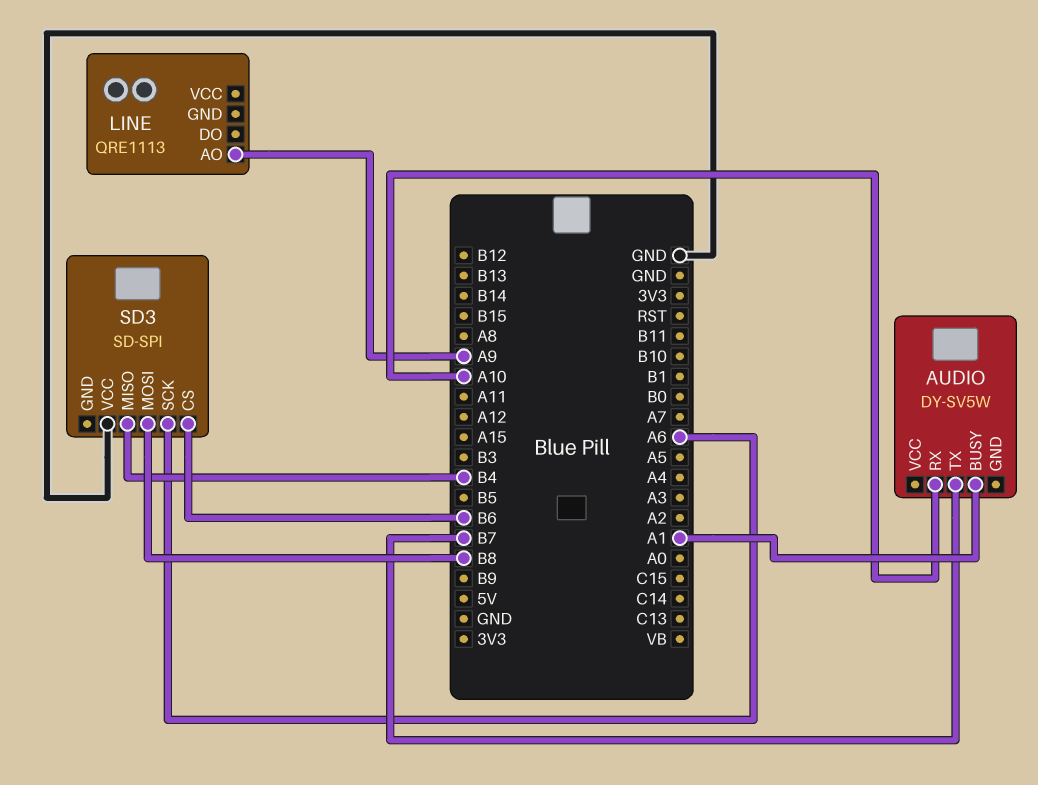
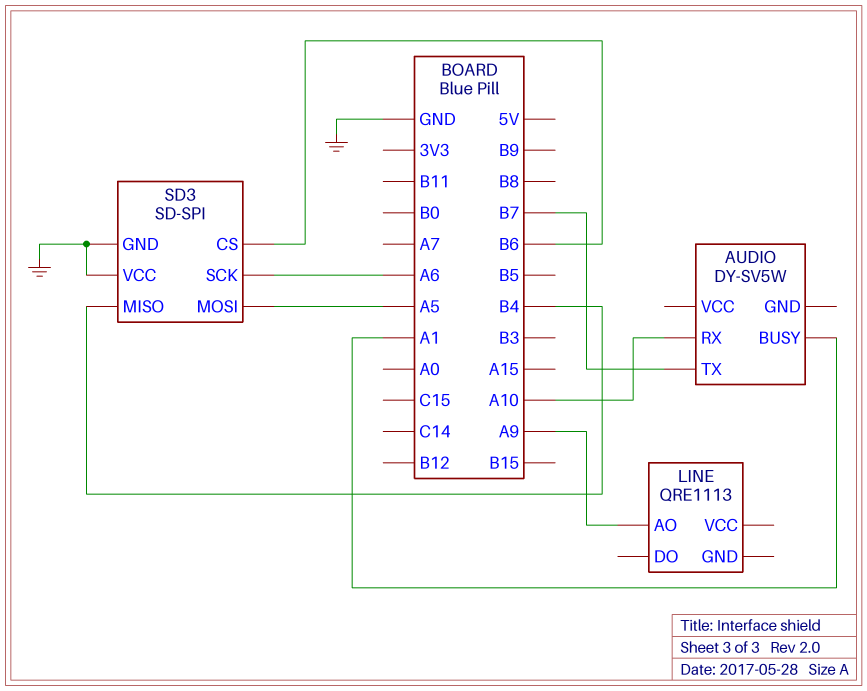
SD3 pin GND: none -> GND
SD3 pin MOSI: B8 -> A5

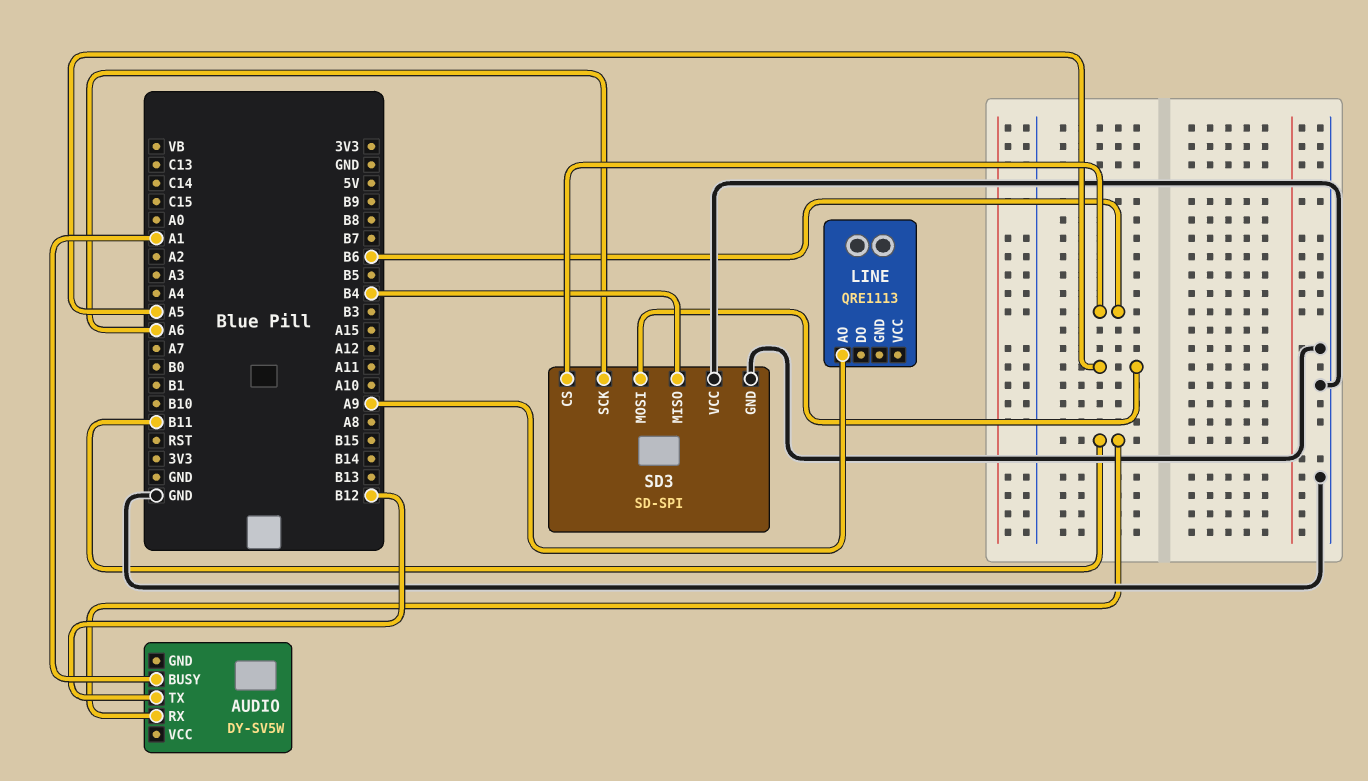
AUDIO pin RX: A10 -> B11
AUDIO pin TX: B7 -> B12

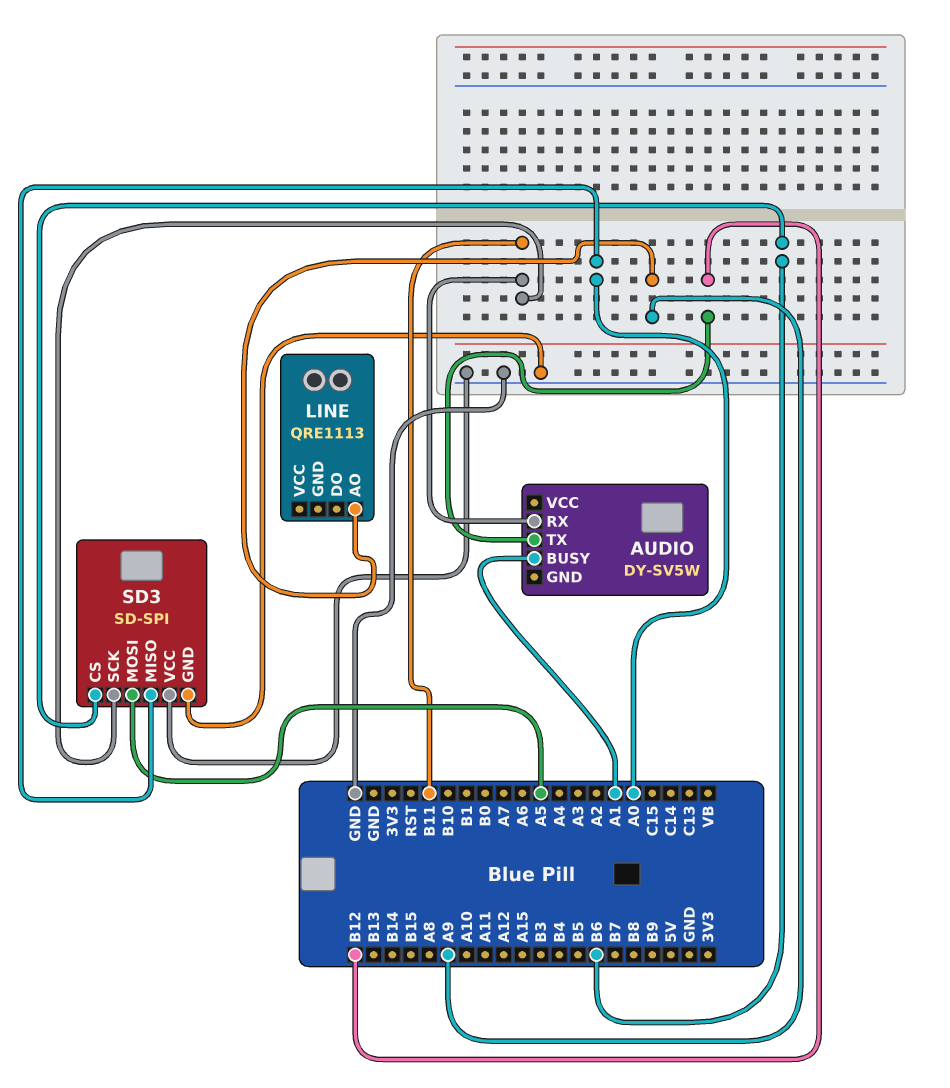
SD3 pin MISO: B4 -> A0
SD3 pin SCK: A6 -> B11

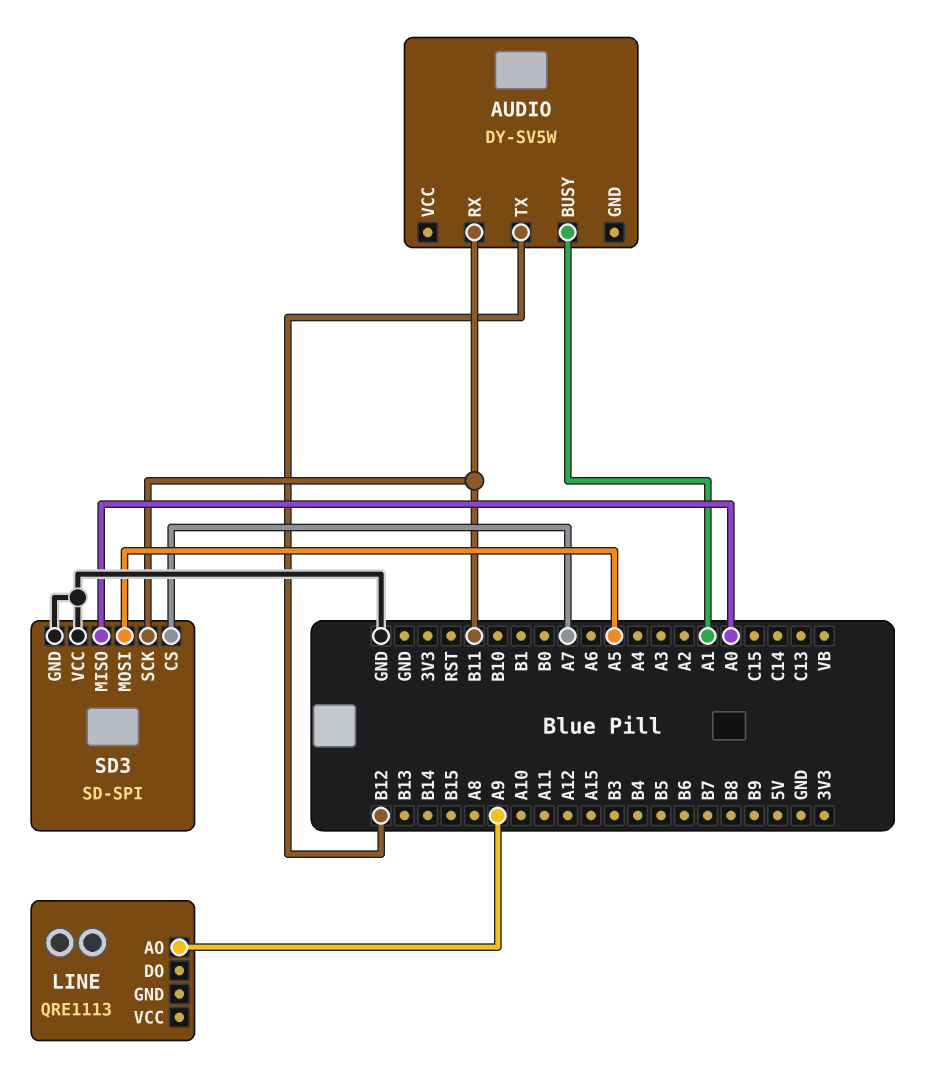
SD3 pin CS: B6 -> A7

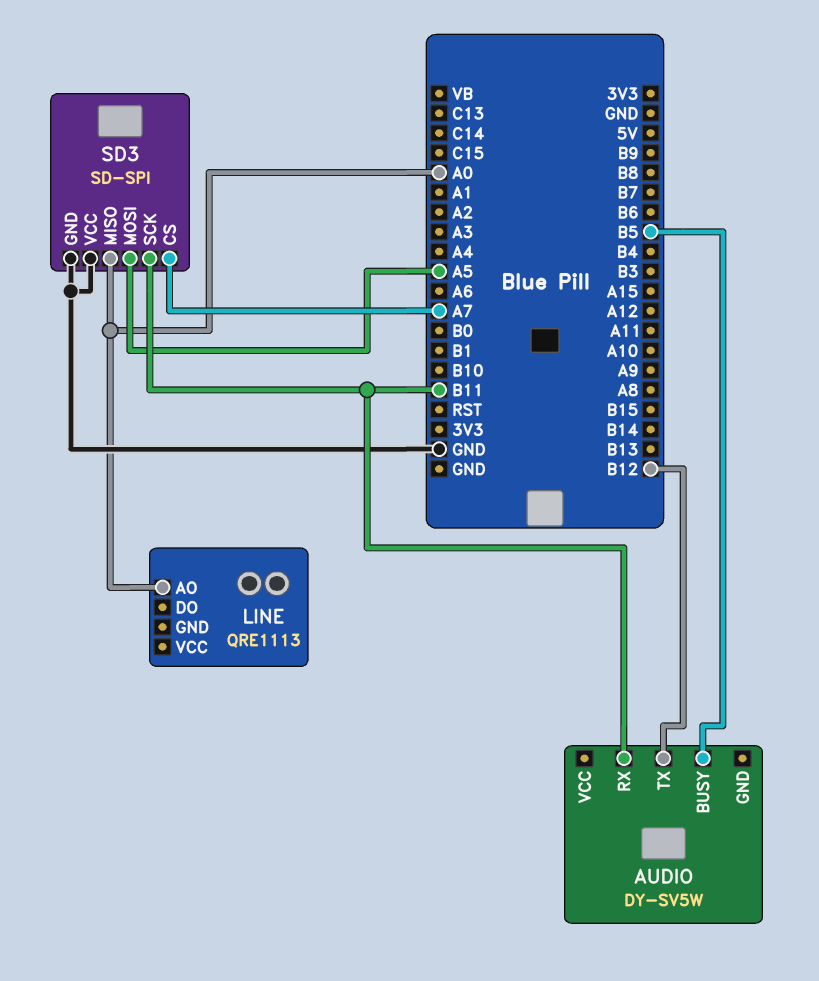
AUDIO pin BUSY: A1 -> B5
LINE pin AO: A9 -> A0

